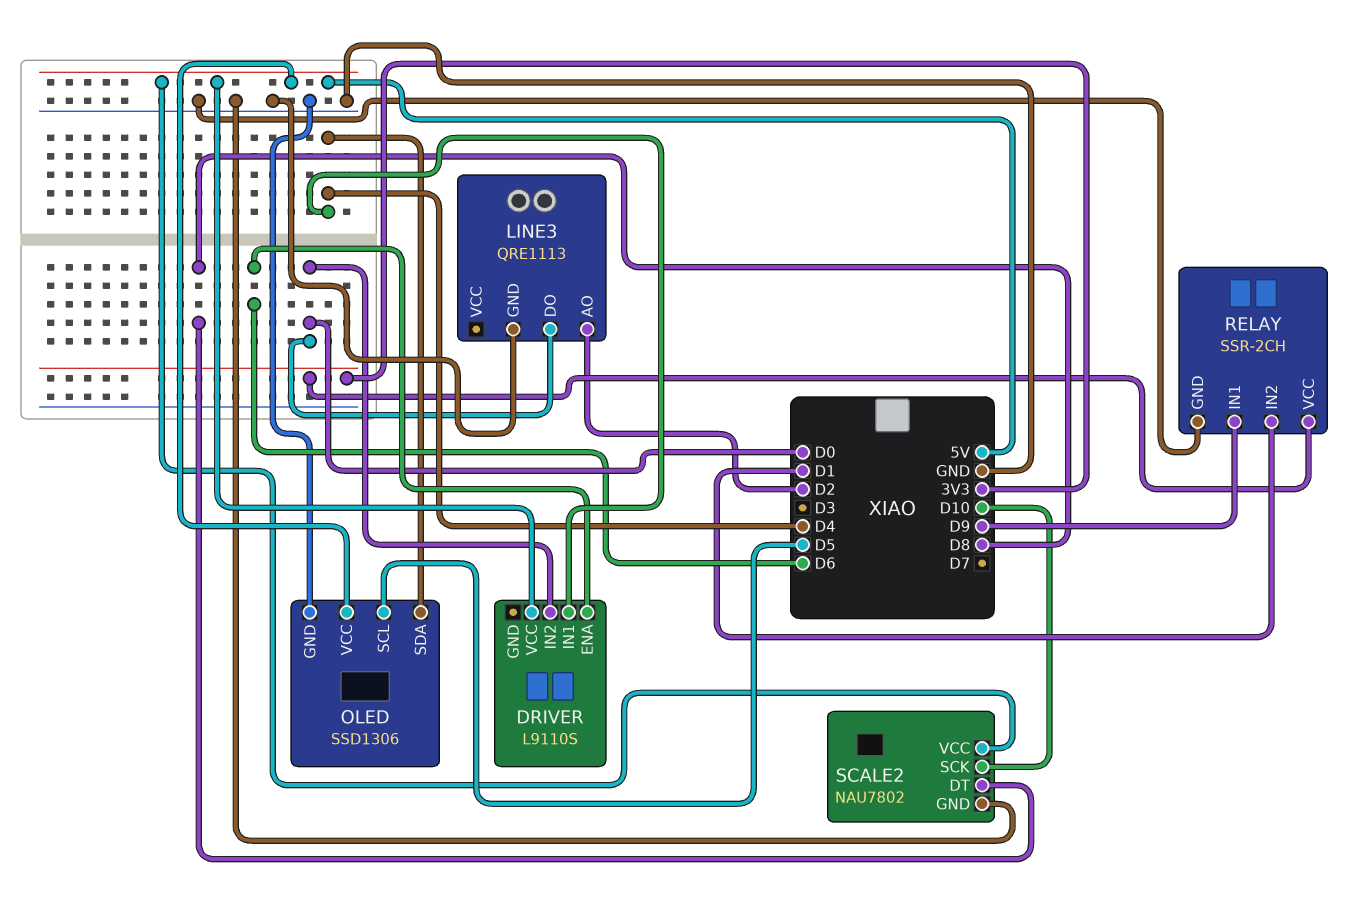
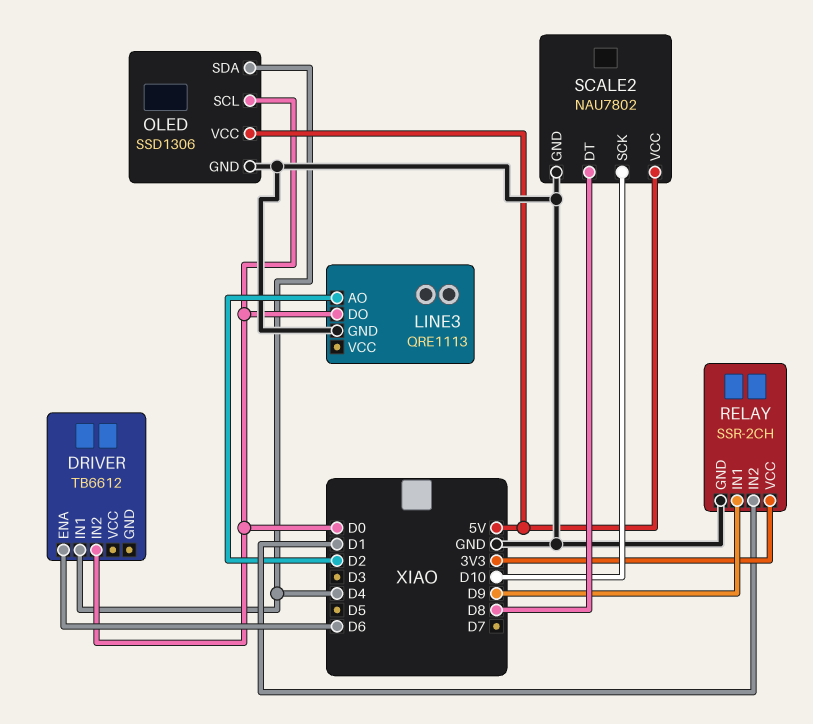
DRIVER: L9110S -> TB6612
DRIVER pin VCC: 5V -> none
OLED pin SCL: D5 -> D0

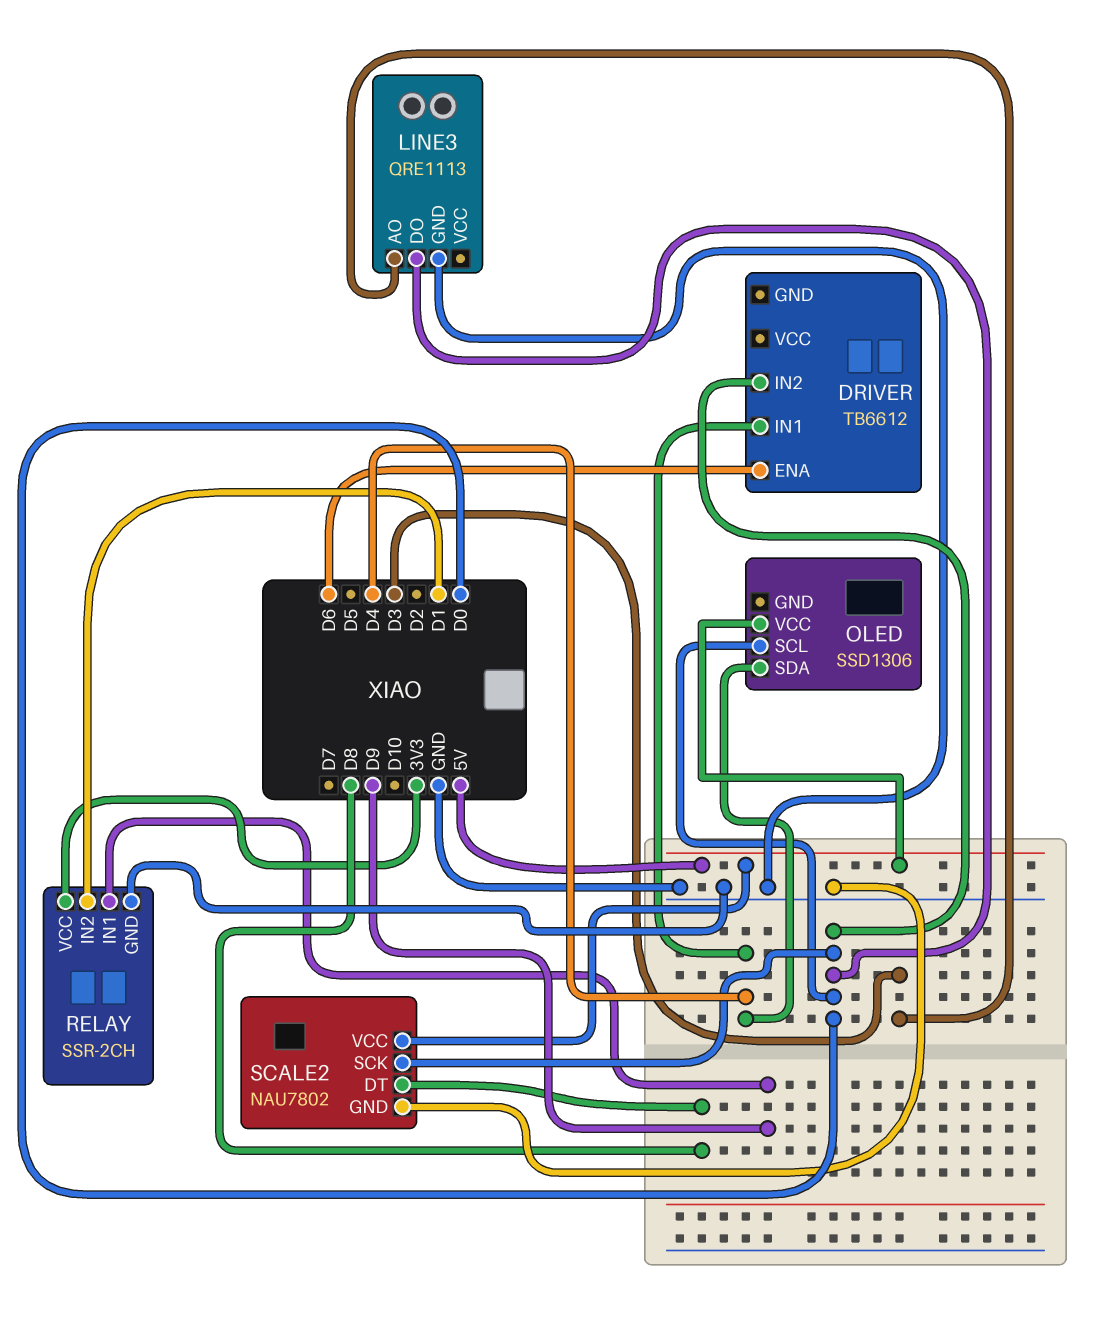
LINE3 pin AO: D2 -> D3
OLED pin GND: GND -> none
SCALE2 pin SCK: D10 -> D0

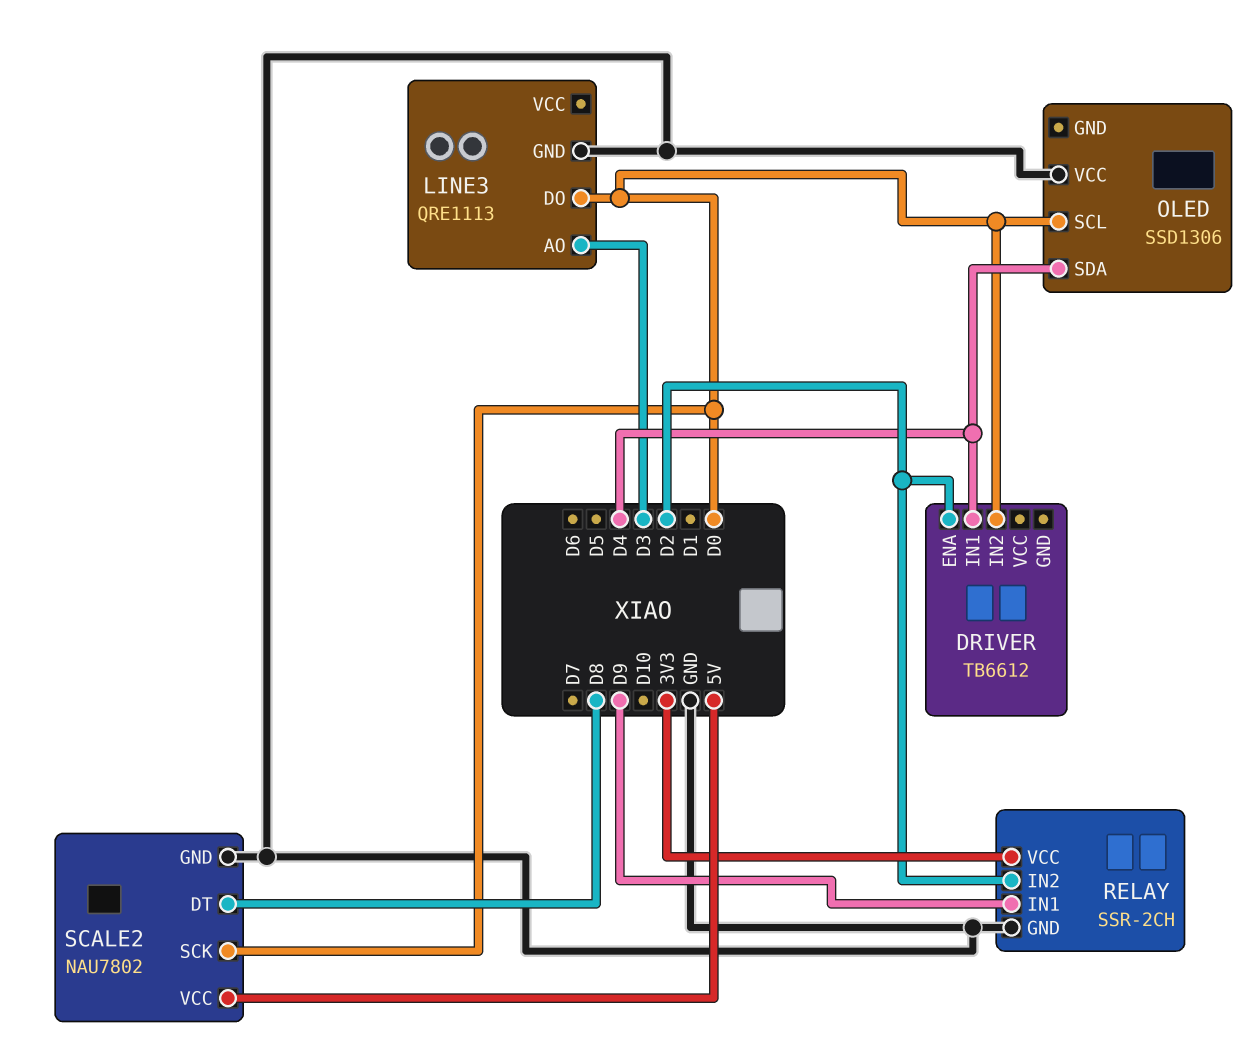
DRIVER pin ENA: D6 -> D2
OLED pin VCC: 5V -> GND
RELAY pin IN2: D1 -> D2

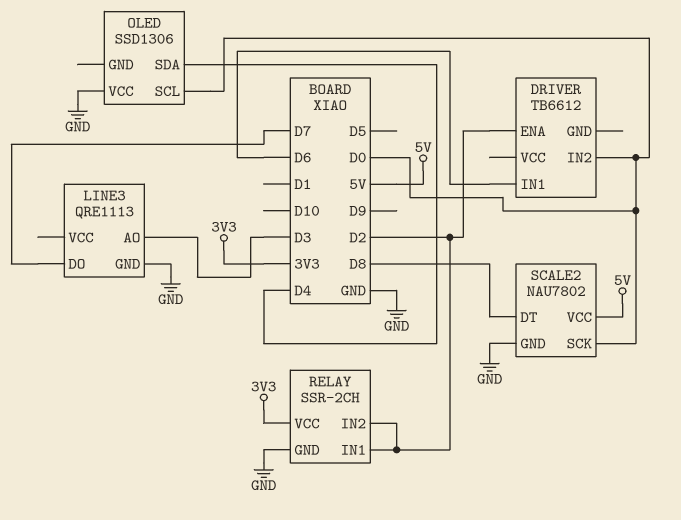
DRIVER pin IN1: D4 -> D6
LINE3 pin DO: D0 -> D7
RELAY pin IN1: D9 -> D2

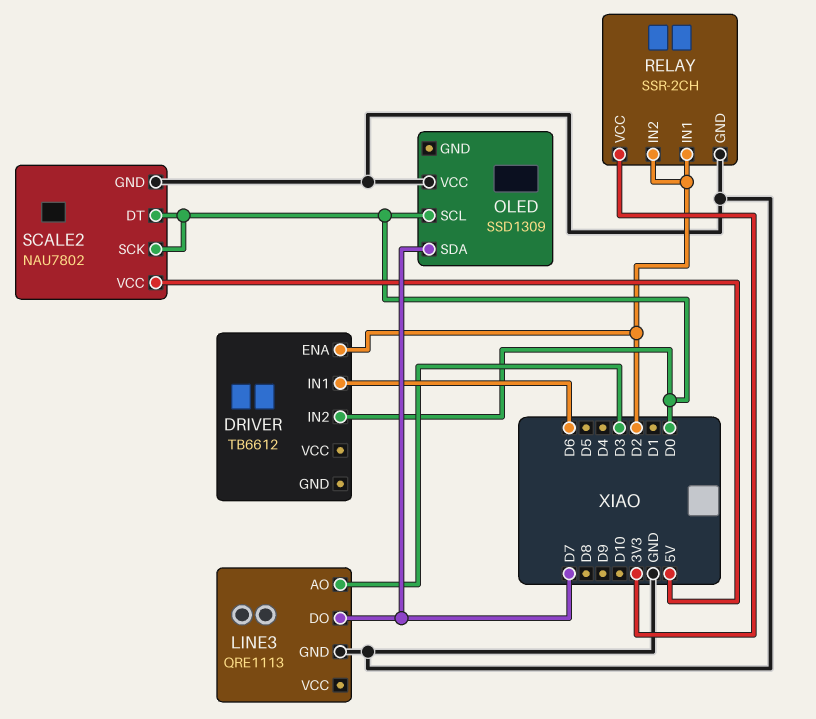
OLED: SSD1306 -> SSD1309
OLED pin SDA: D4 -> D7
SCALE2 pin DT: D8 -> D0

